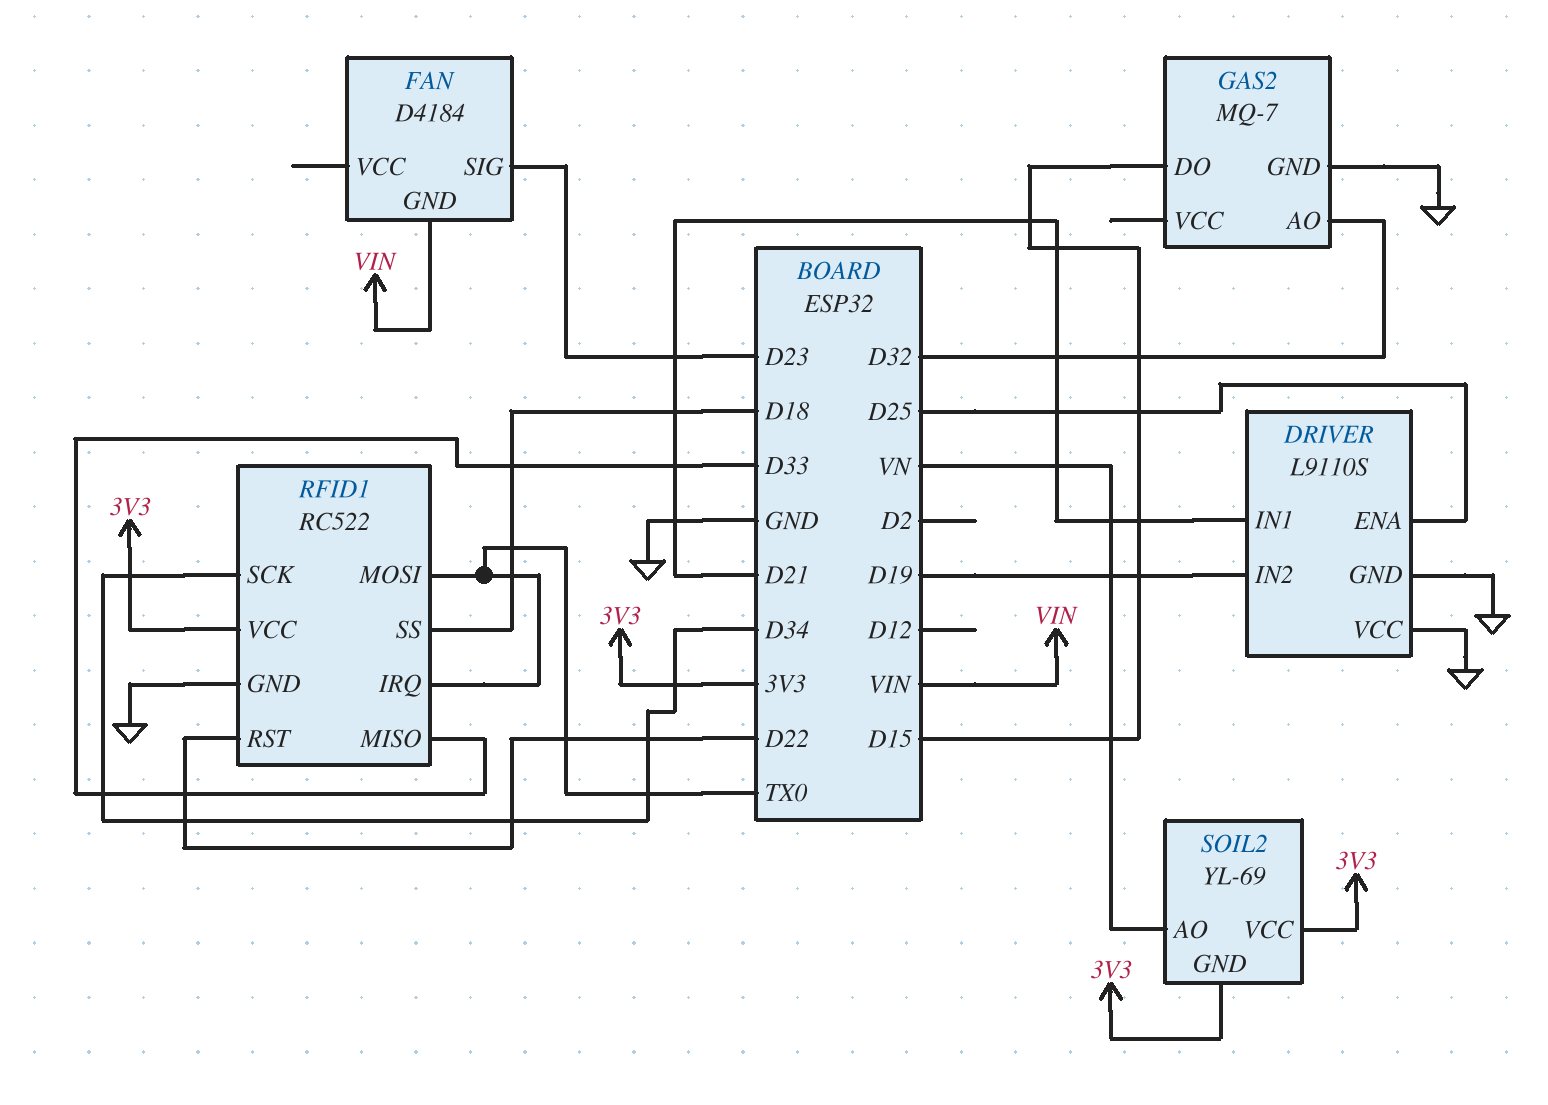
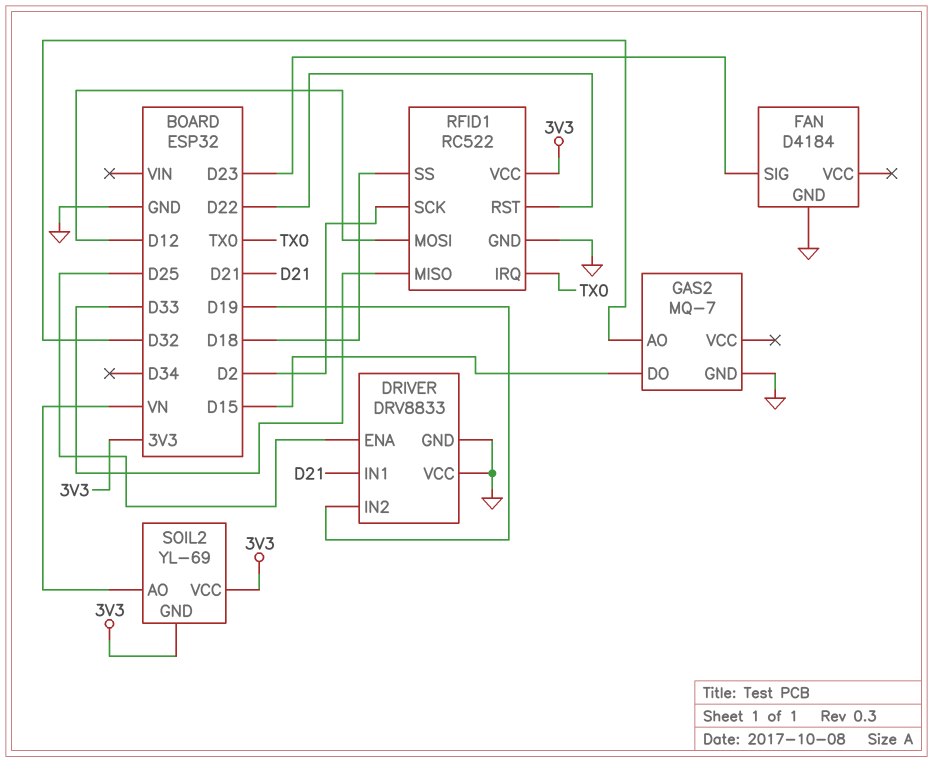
DRIVER: L9110S -> DRV8833
FAN pin GND: VIN -> GND
RFID1 pin MOSI: TX0 -> D12
RFID1 pin SCK: D34 -> D2

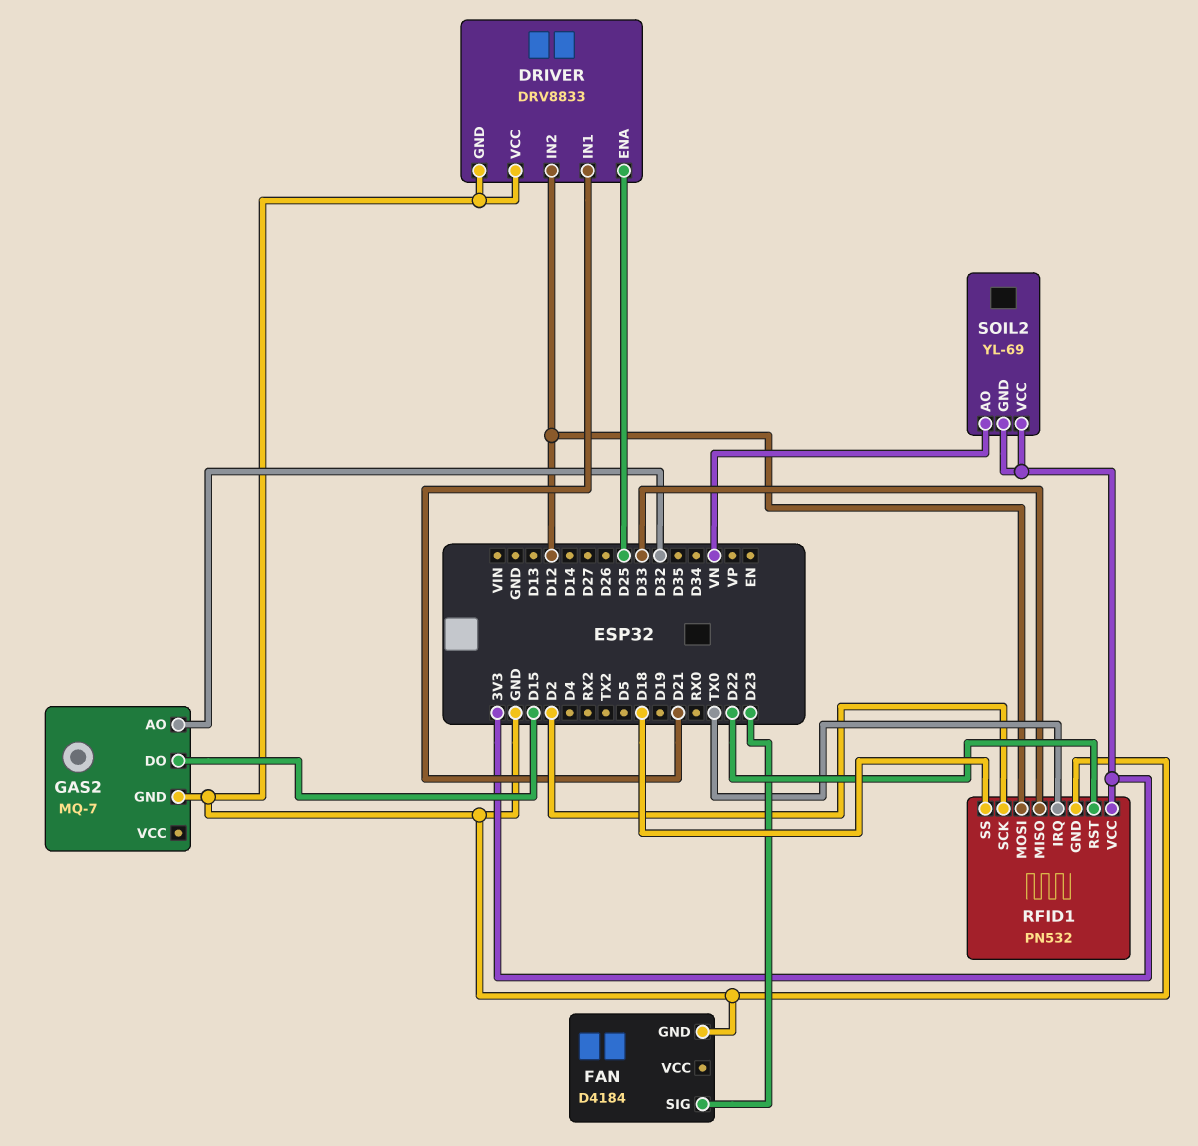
DRIVER pin IN2: D19 -> D12
RFID1: RC522 -> PN532

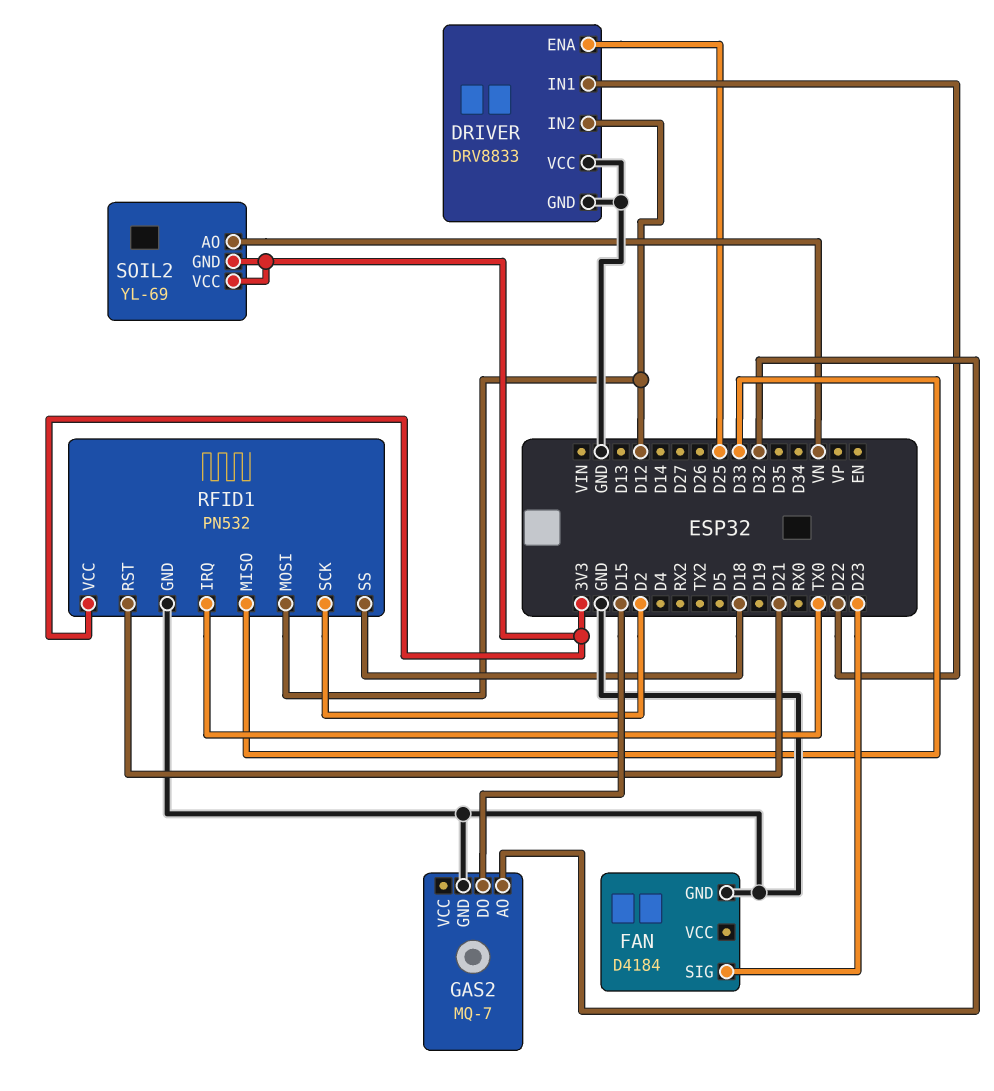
DRIVER pin IN1: D21 -> D22
RFID1 pin RST: D22 -> D21

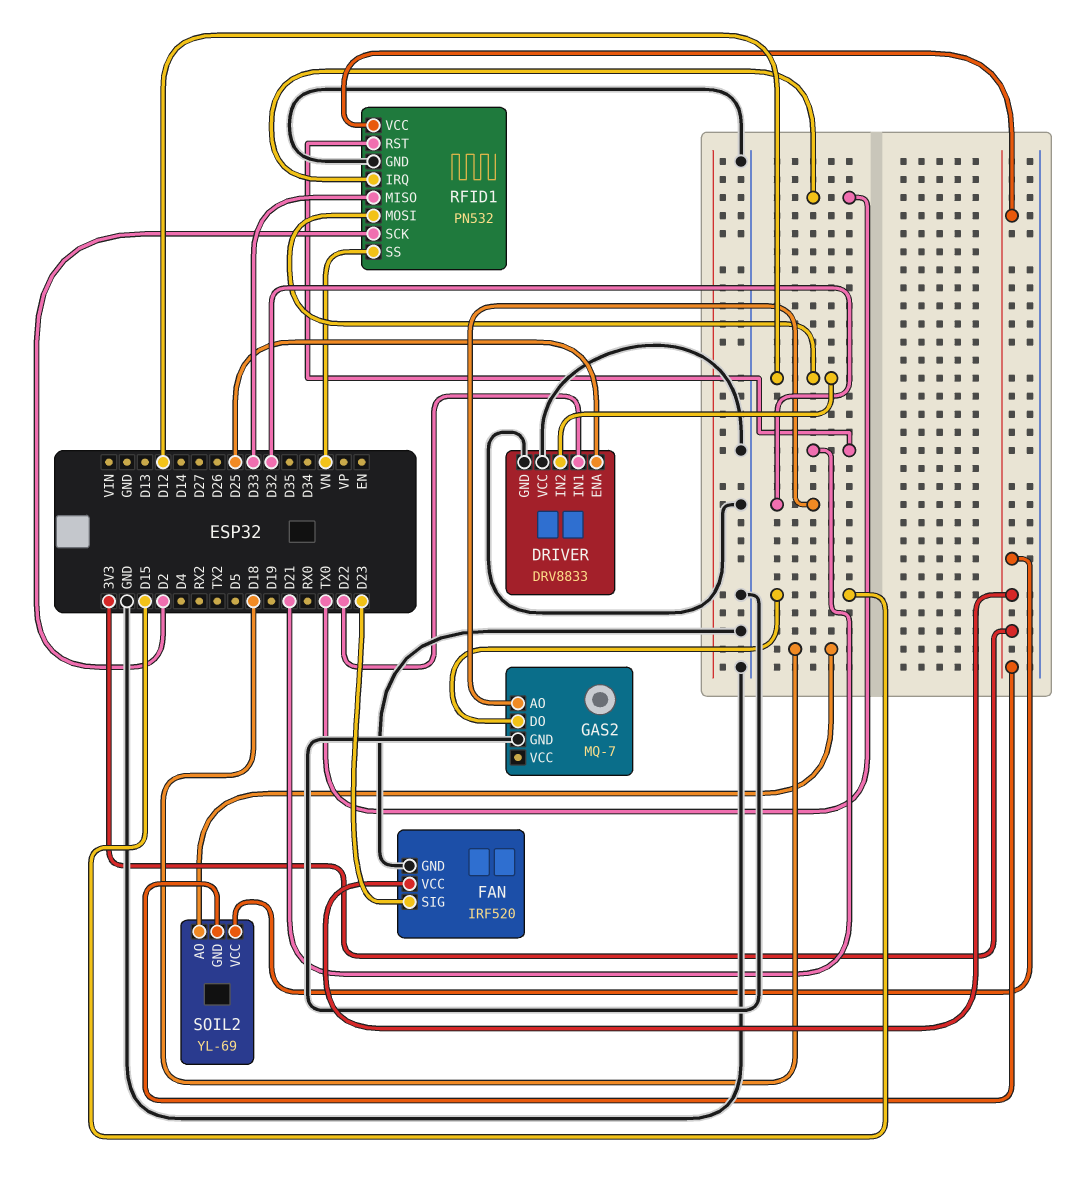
FAN: D4184 -> IRF520
FAN pin VCC: none -> 3V3
RFID1 pin SS: D18 -> VN
SOIL2 pin AO: VN -> D18

